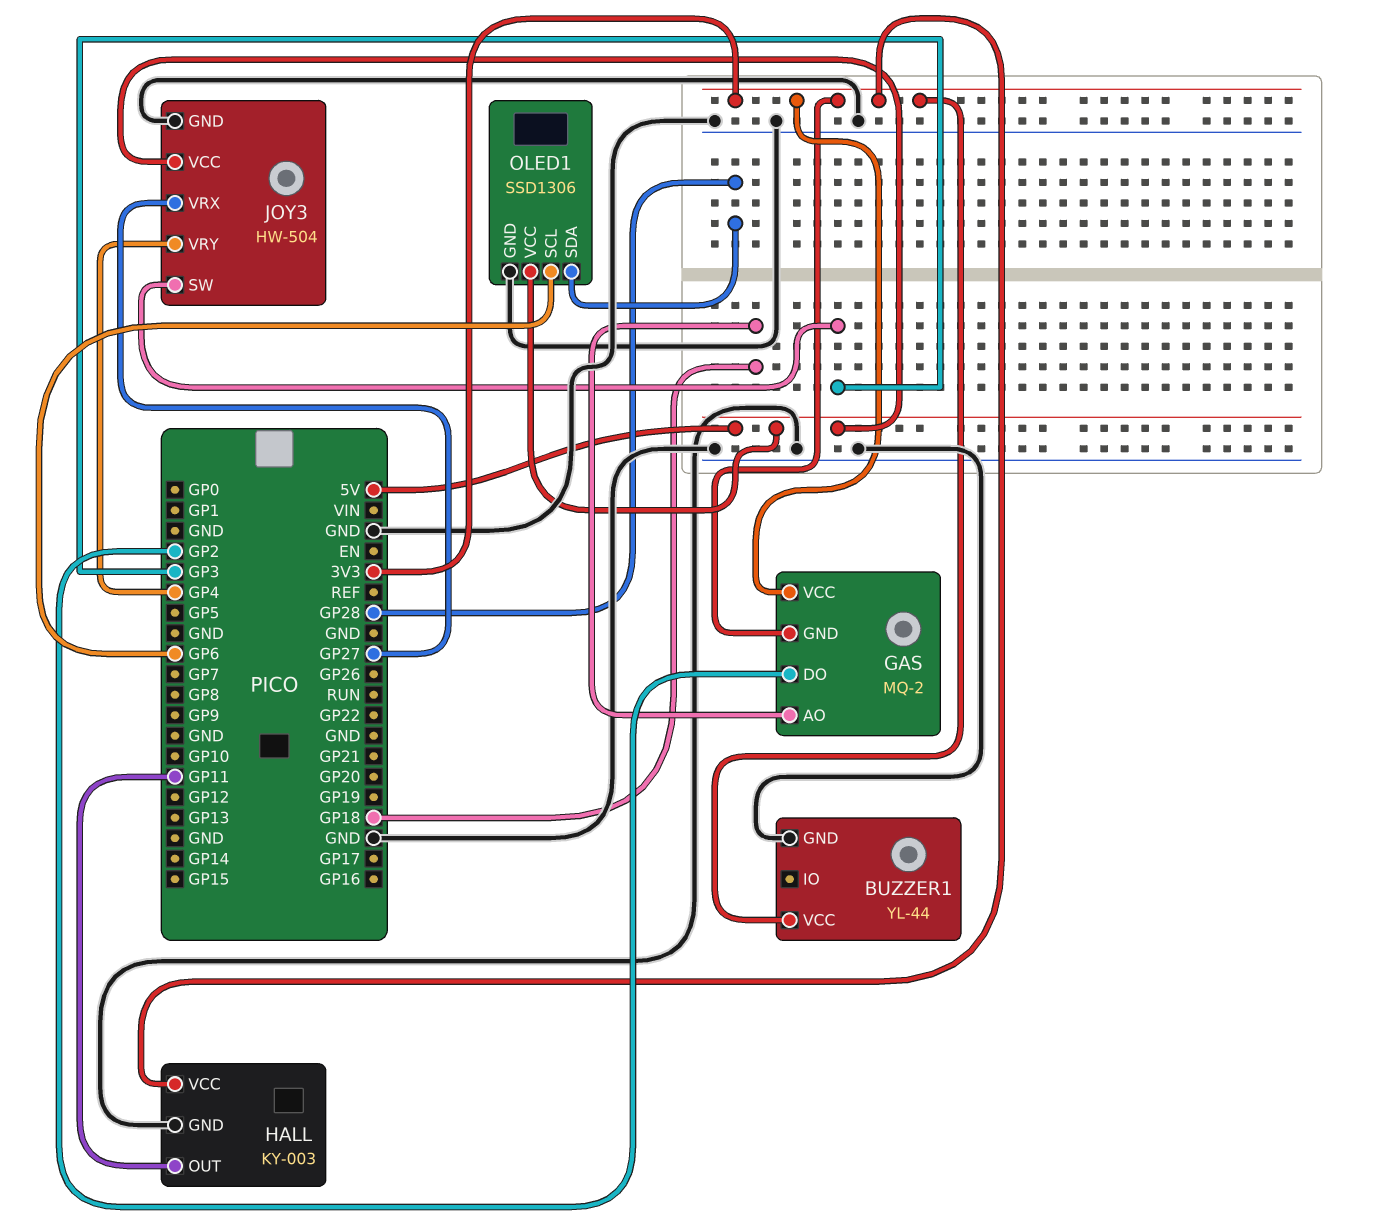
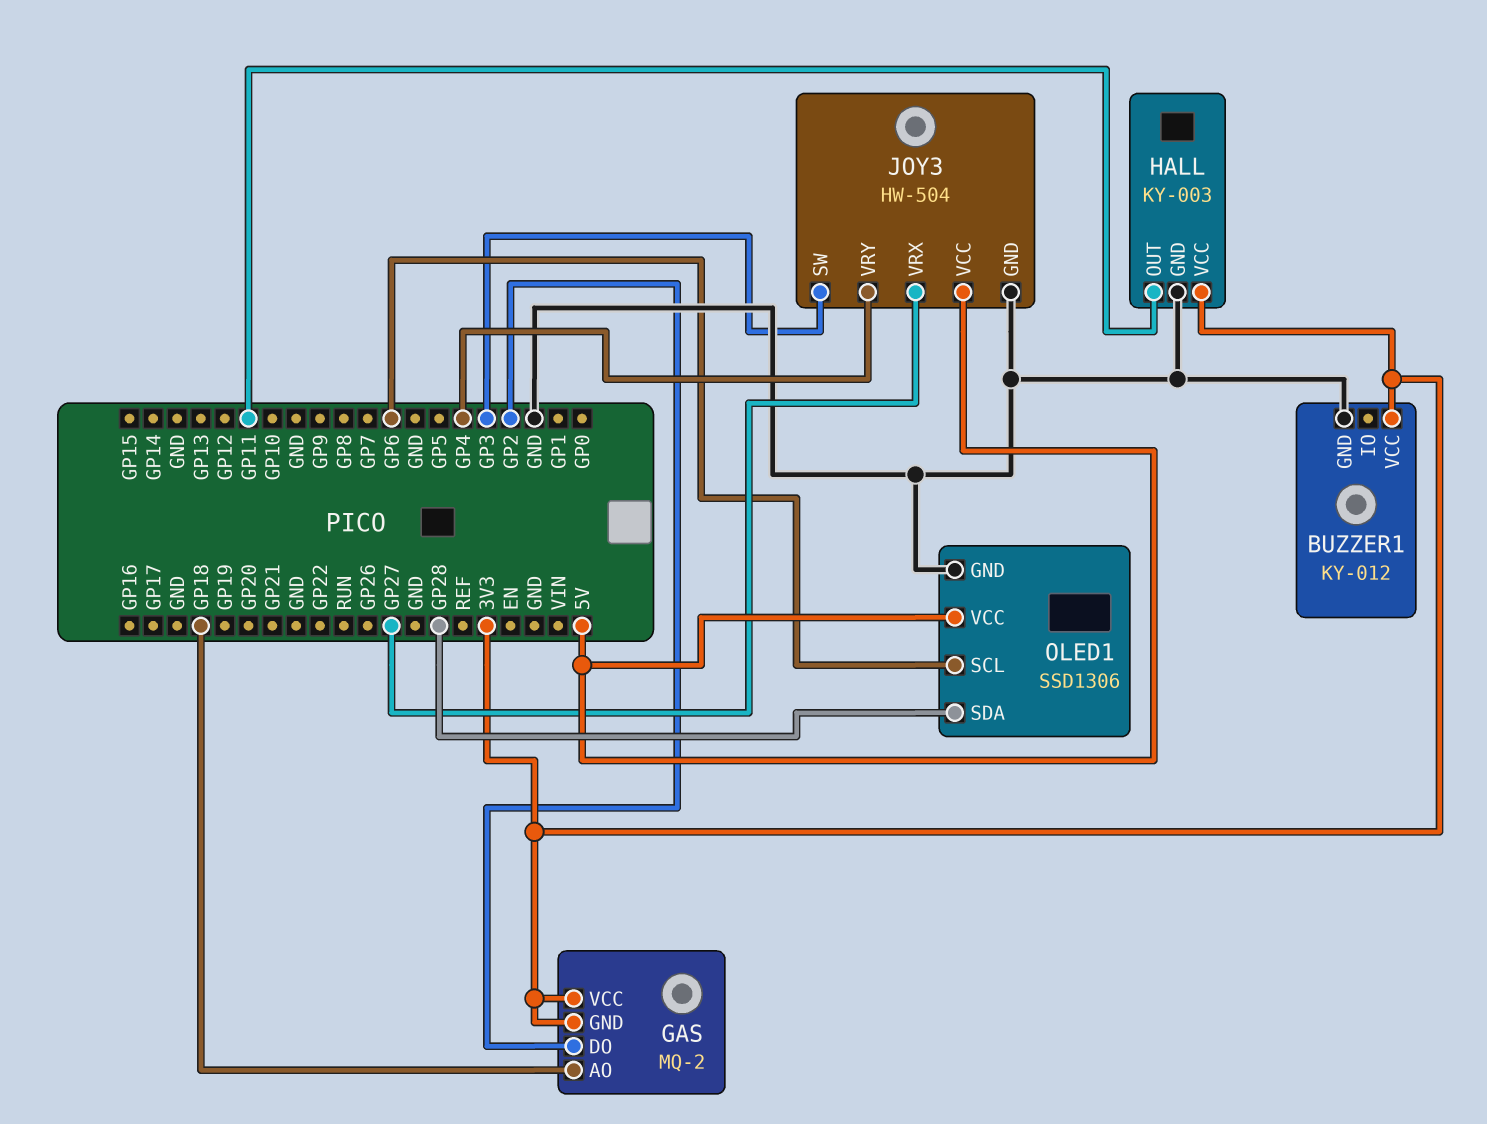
BUZZER1: YL-44 -> KY-012

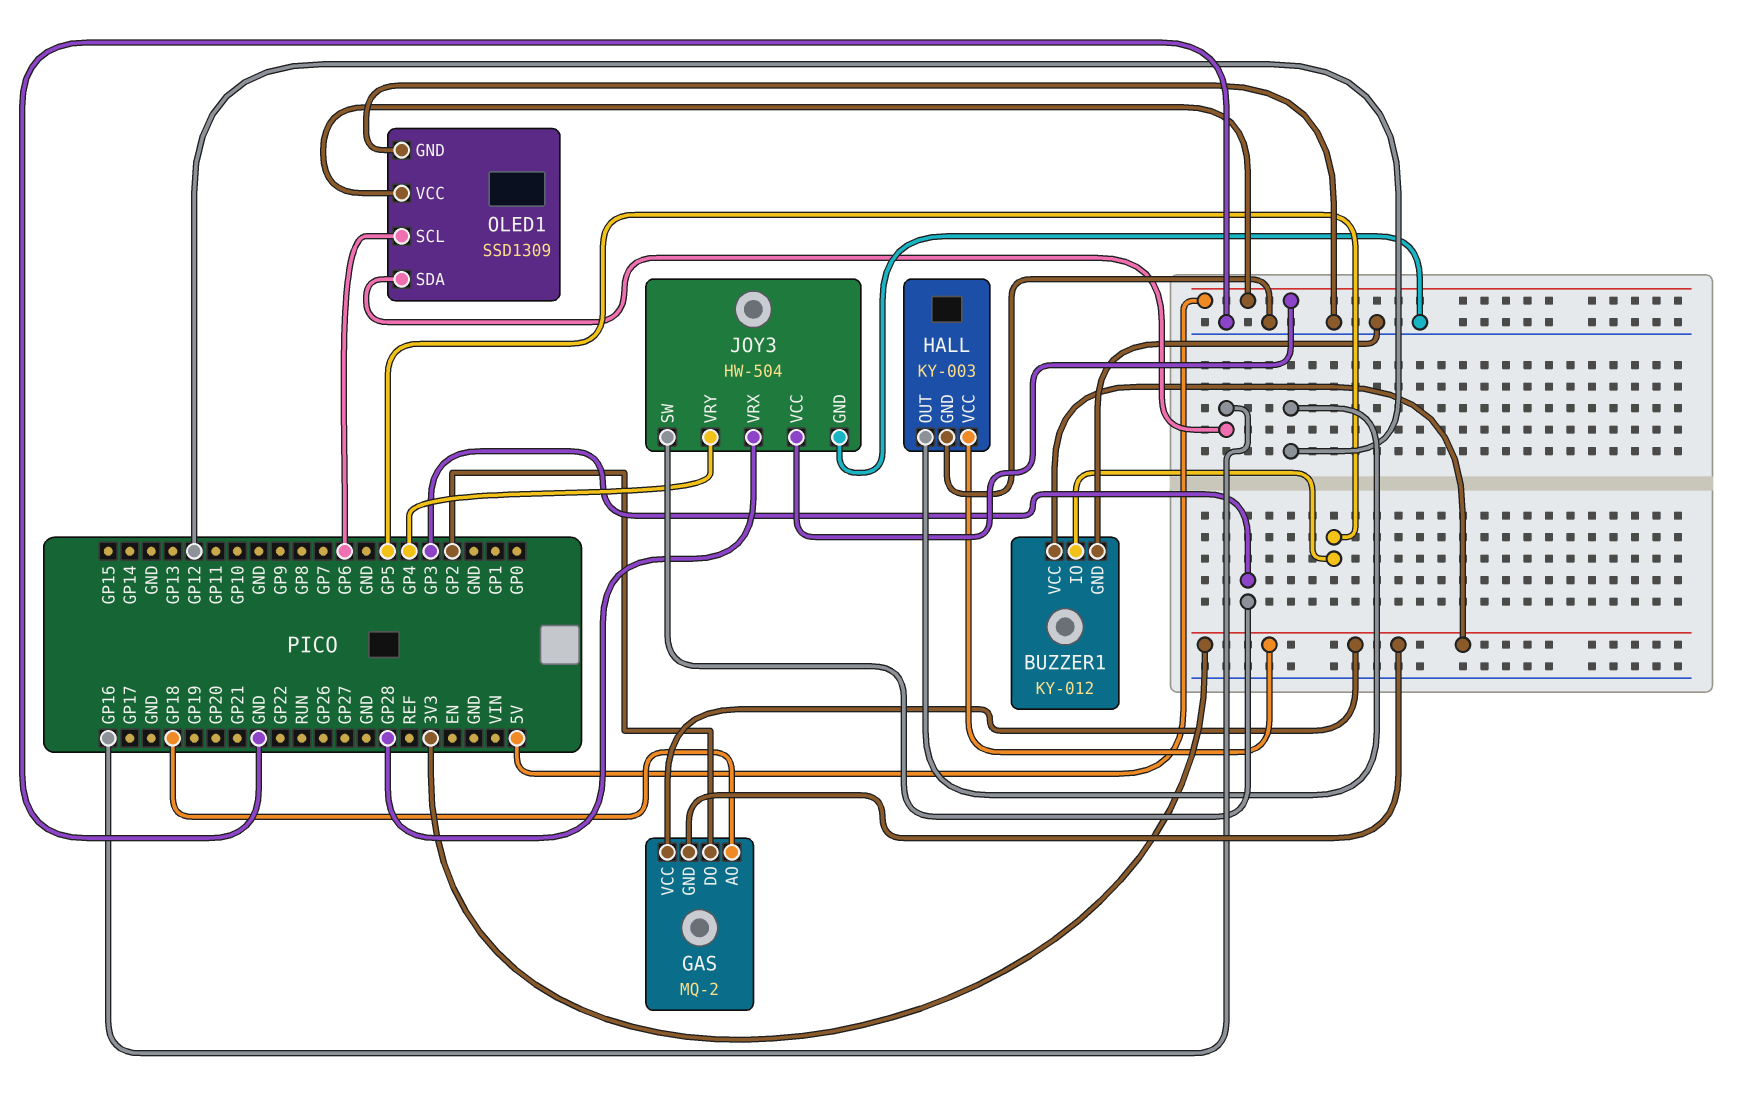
BUZZER1 pin IO: none -> GP5
HALL pin OUT: GP11 -> GP12
JOY3 pin VRX: GP27 -> GP28
OLED1: SSD1306 -> SSD1309
OLED1 pin SDA: GP28 -> GP16

